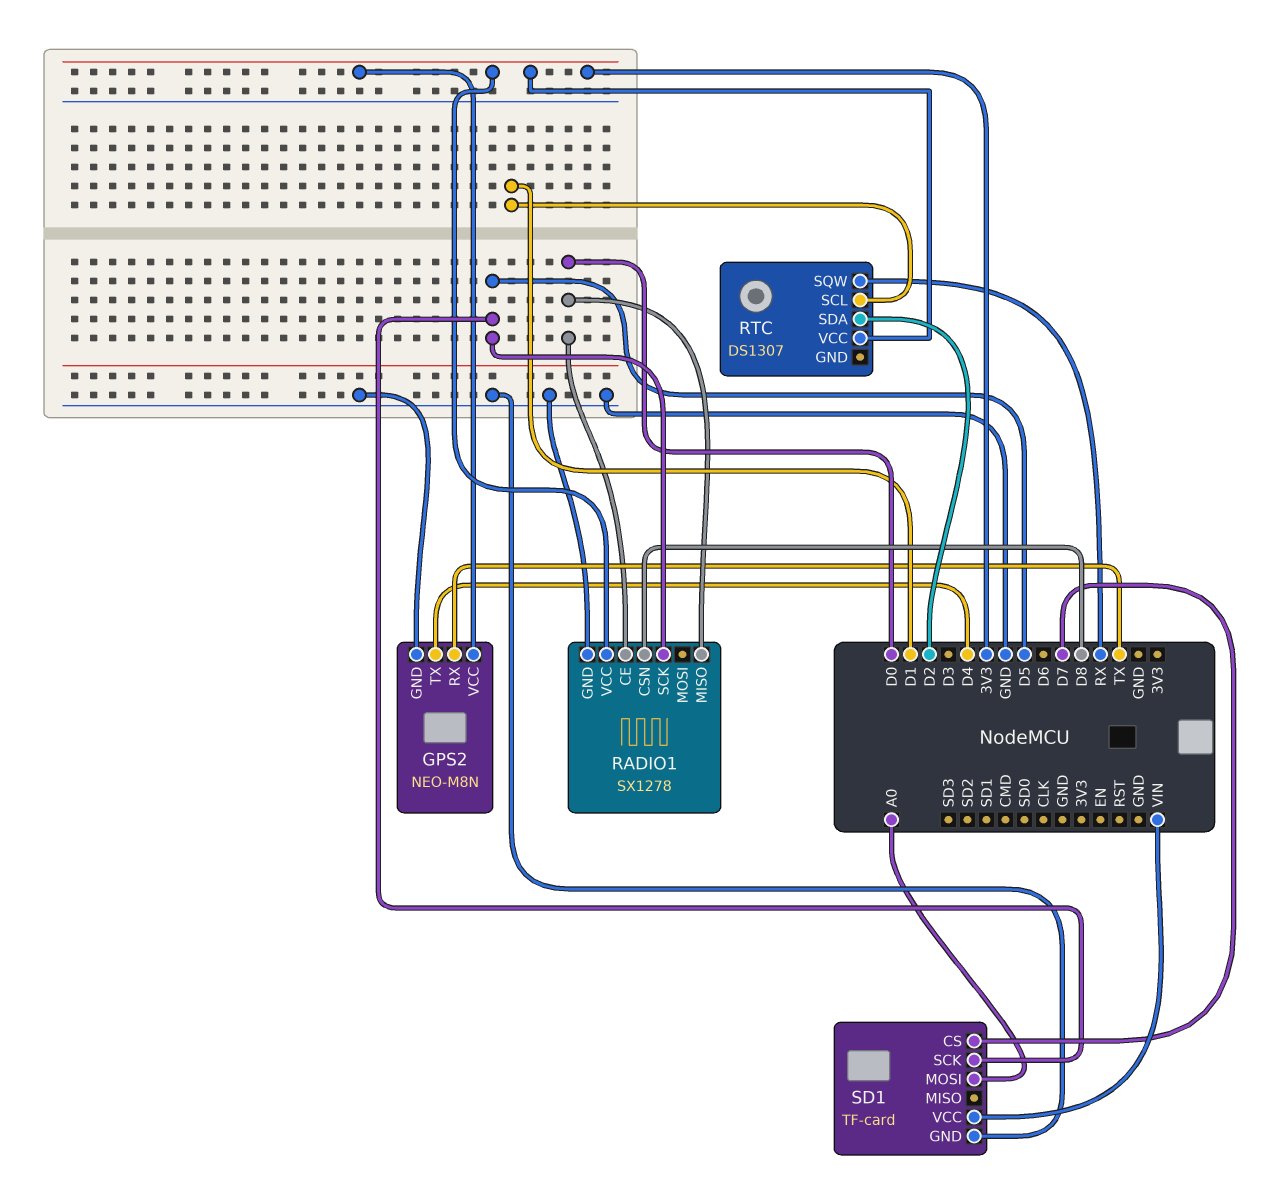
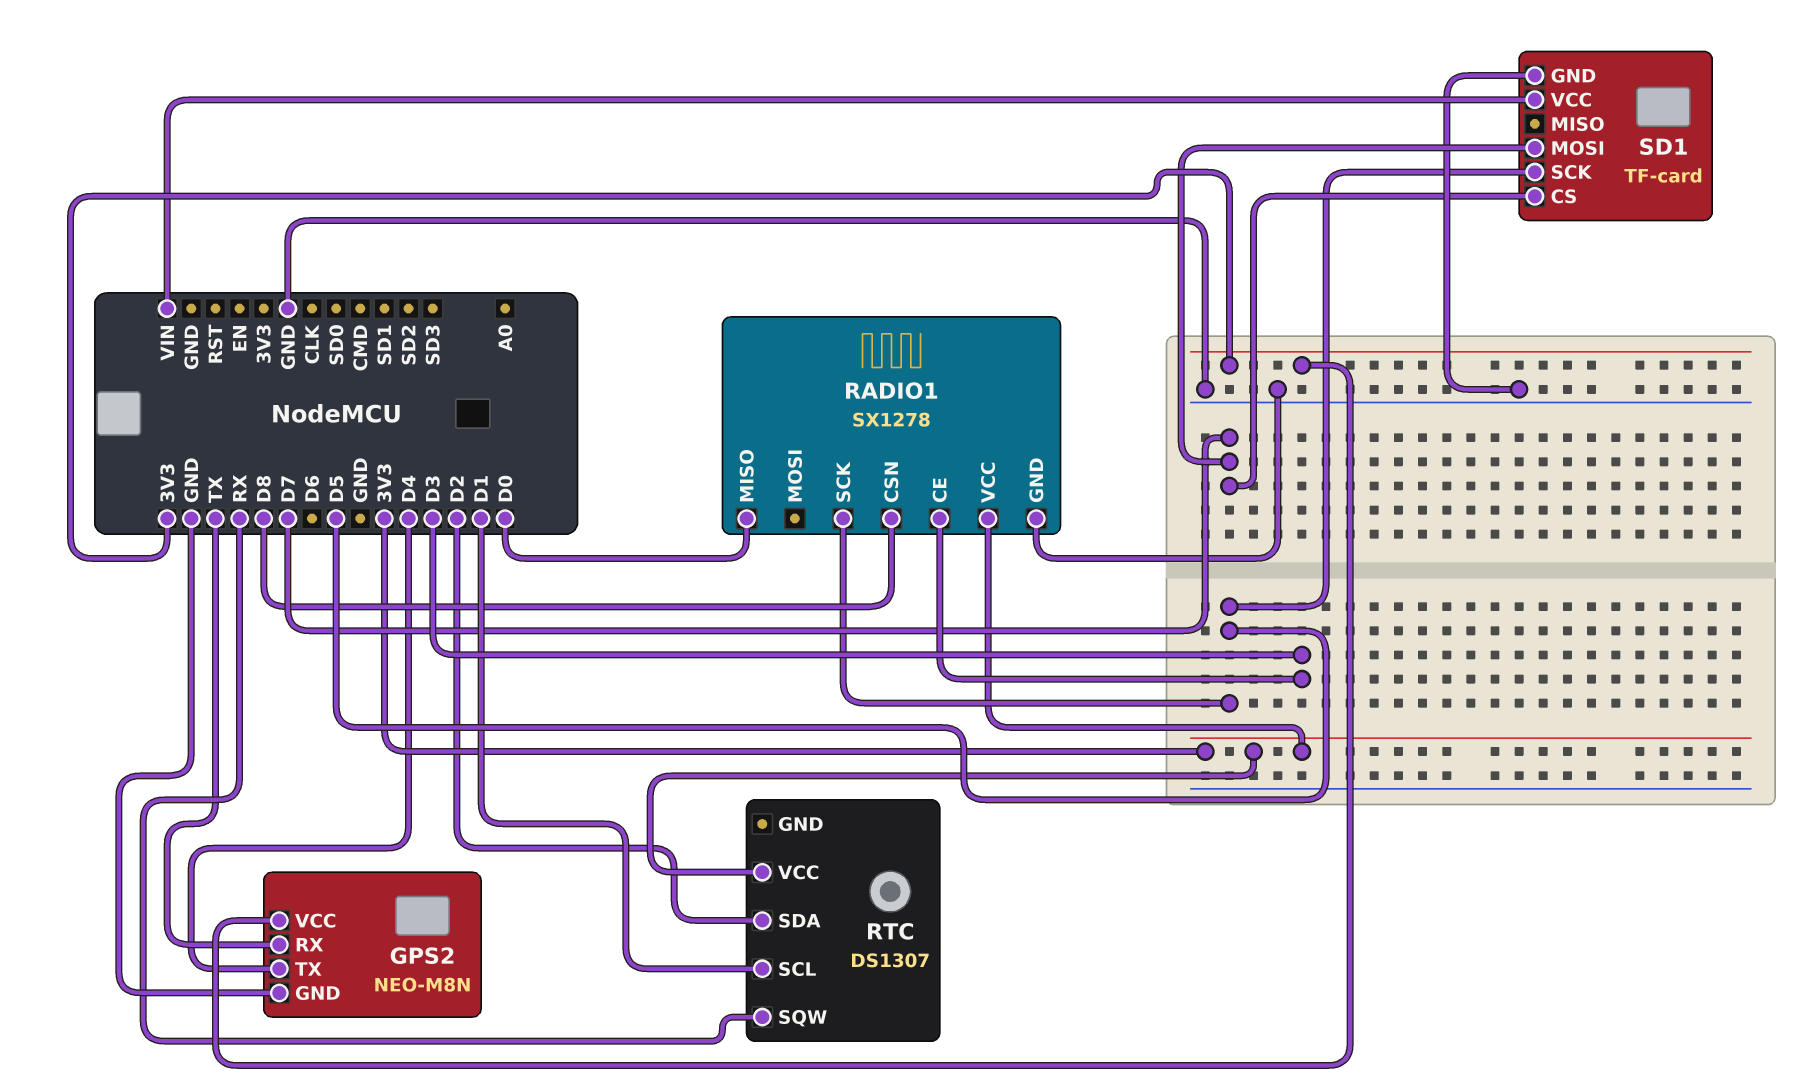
RADIO1 pin CE: D0 -> D3
SD1 pin MOSI: A0 -> D7

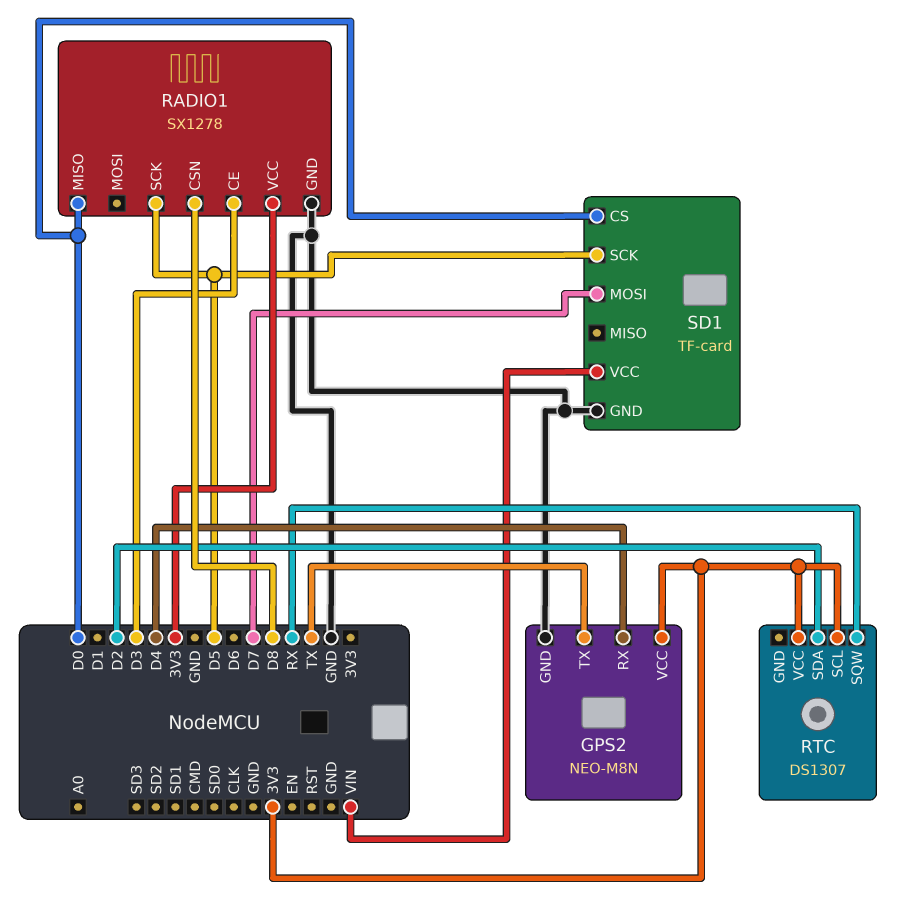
GPS2 pin RX: TX -> D4
GPS2 pin TX: D4 -> TX
RTC pin SCL: D1 -> 3V3
SD1 pin CS: D7 -> D0

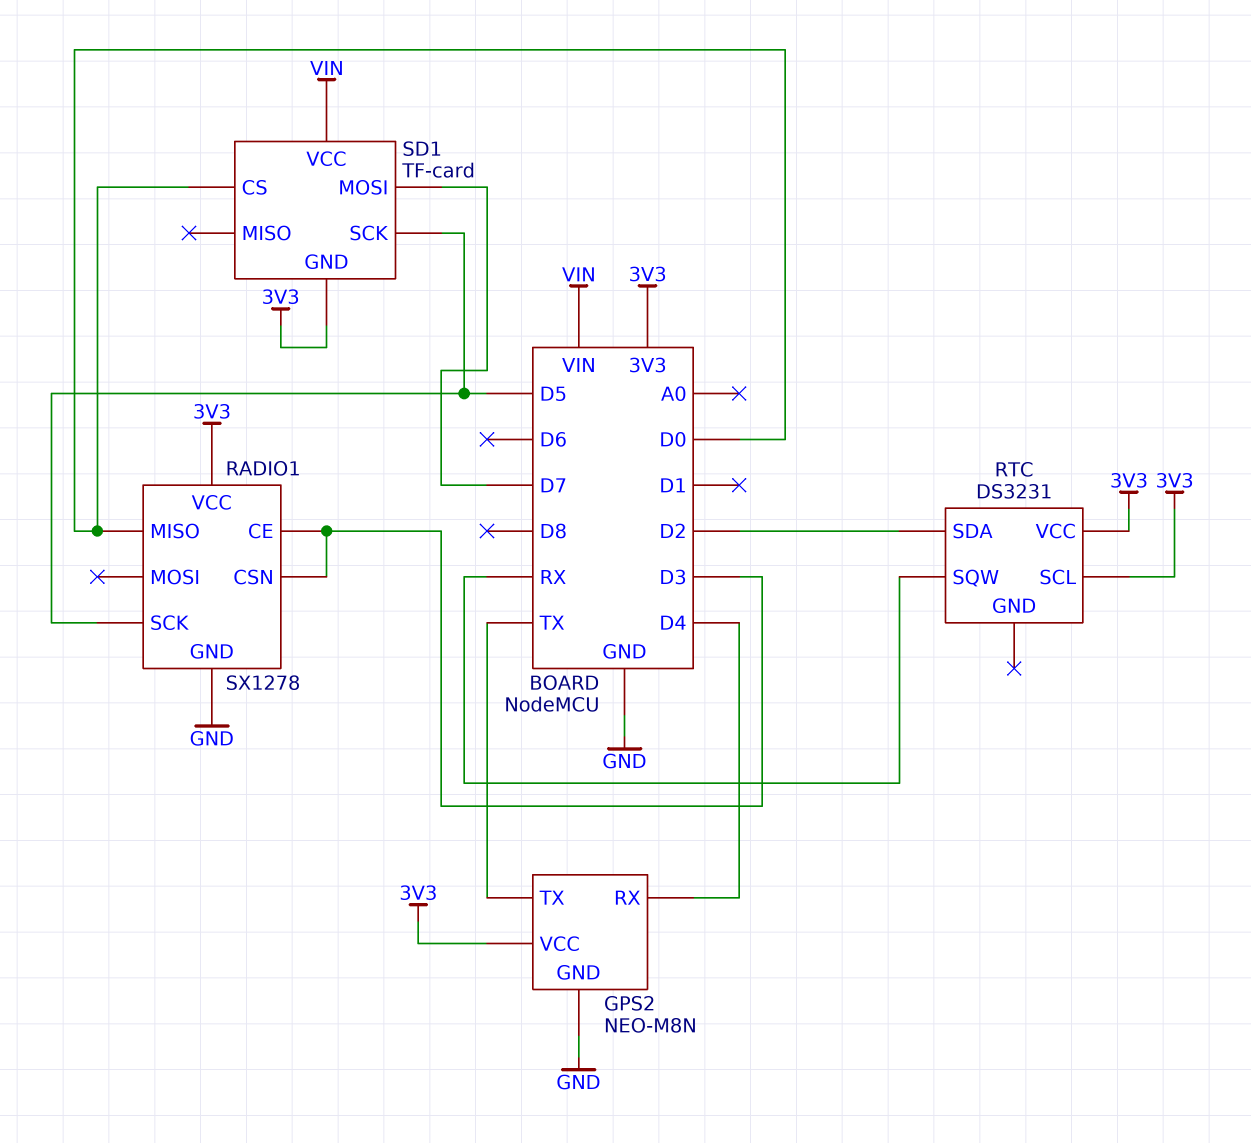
RADIO1 pin CSN: D8 -> D3
RTC: DS1307 -> DS3231
SD1 pin GND: GND -> 3V3

